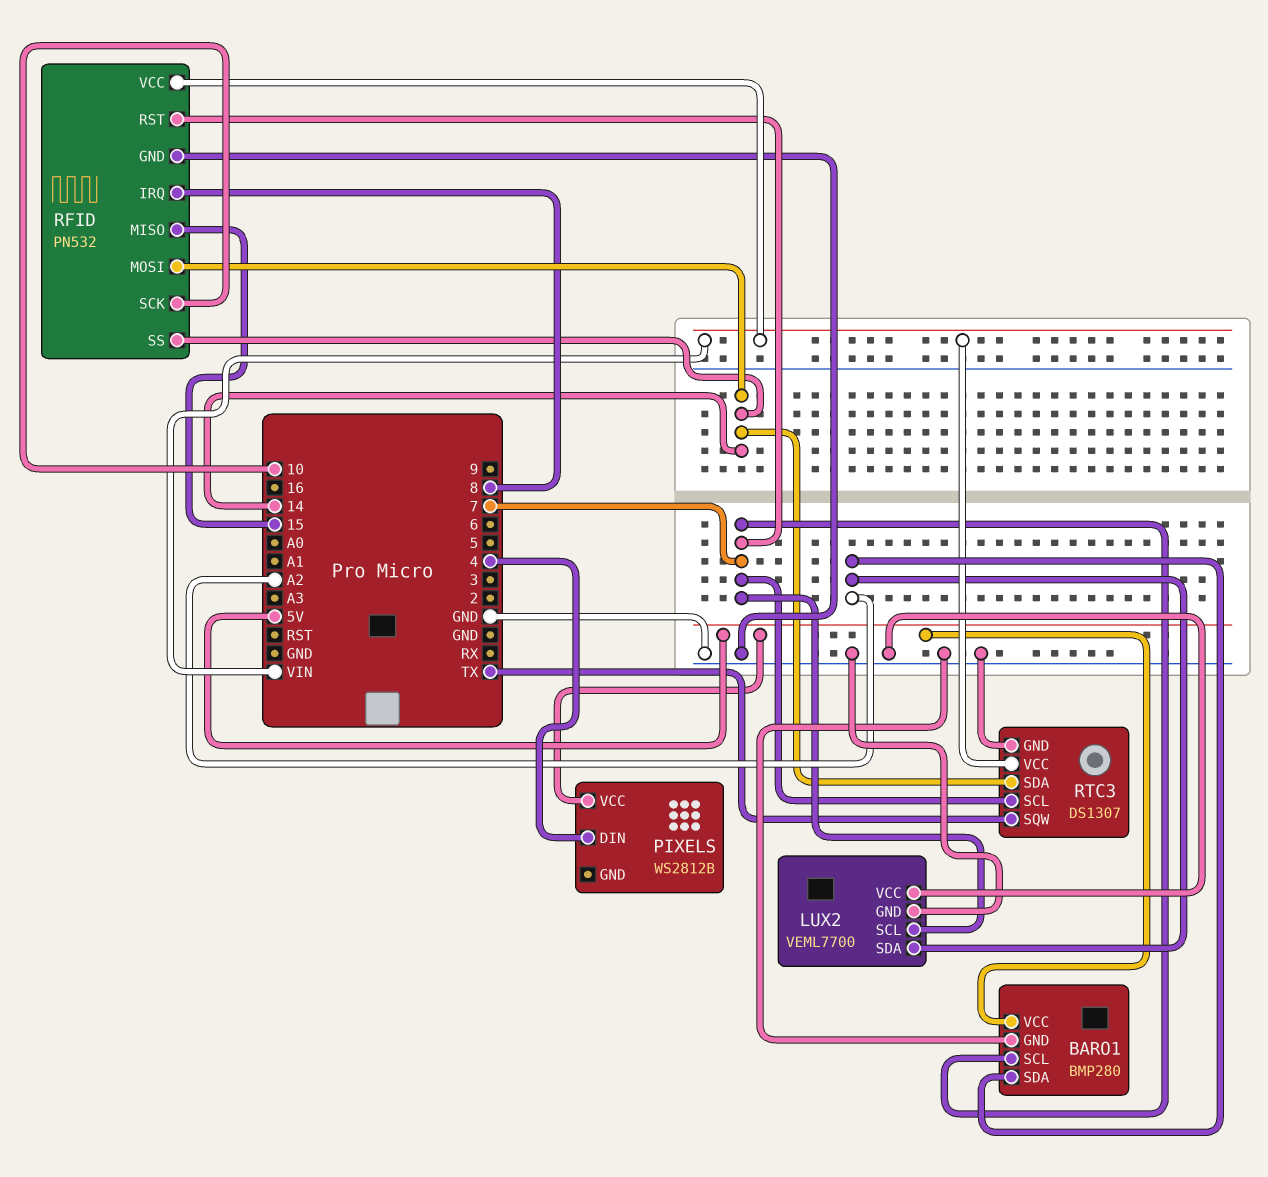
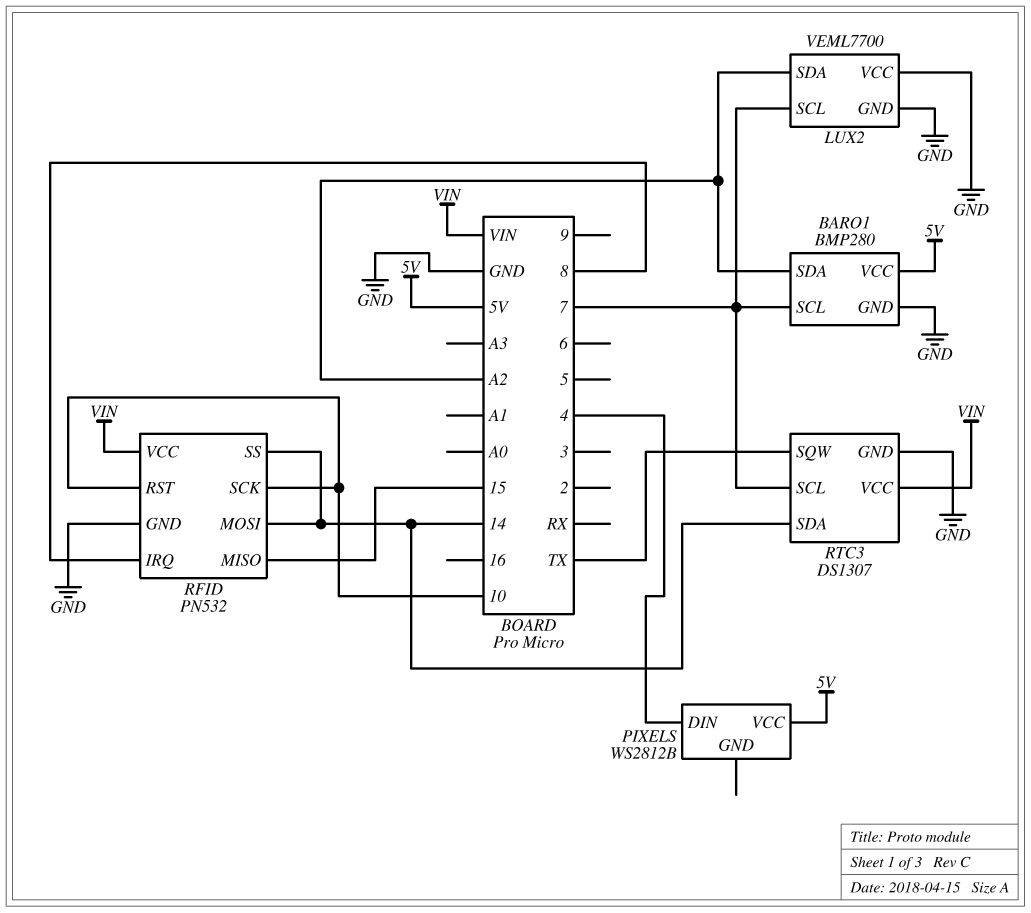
RFID pin RST: 7 -> 10

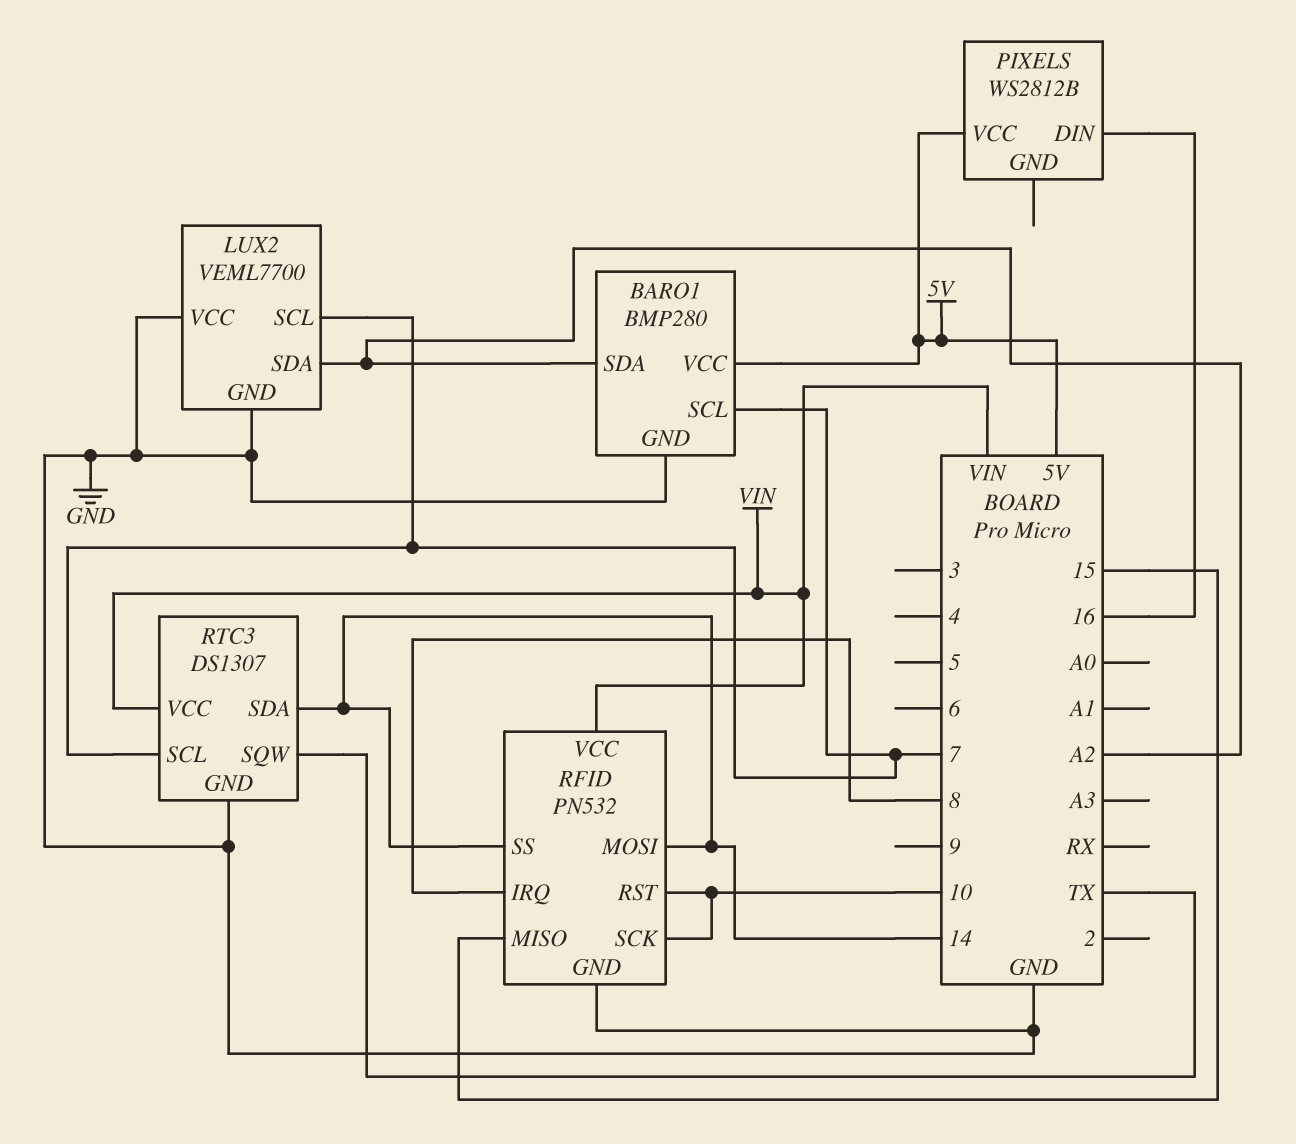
PIXELS pin DIN: 4 -> 16

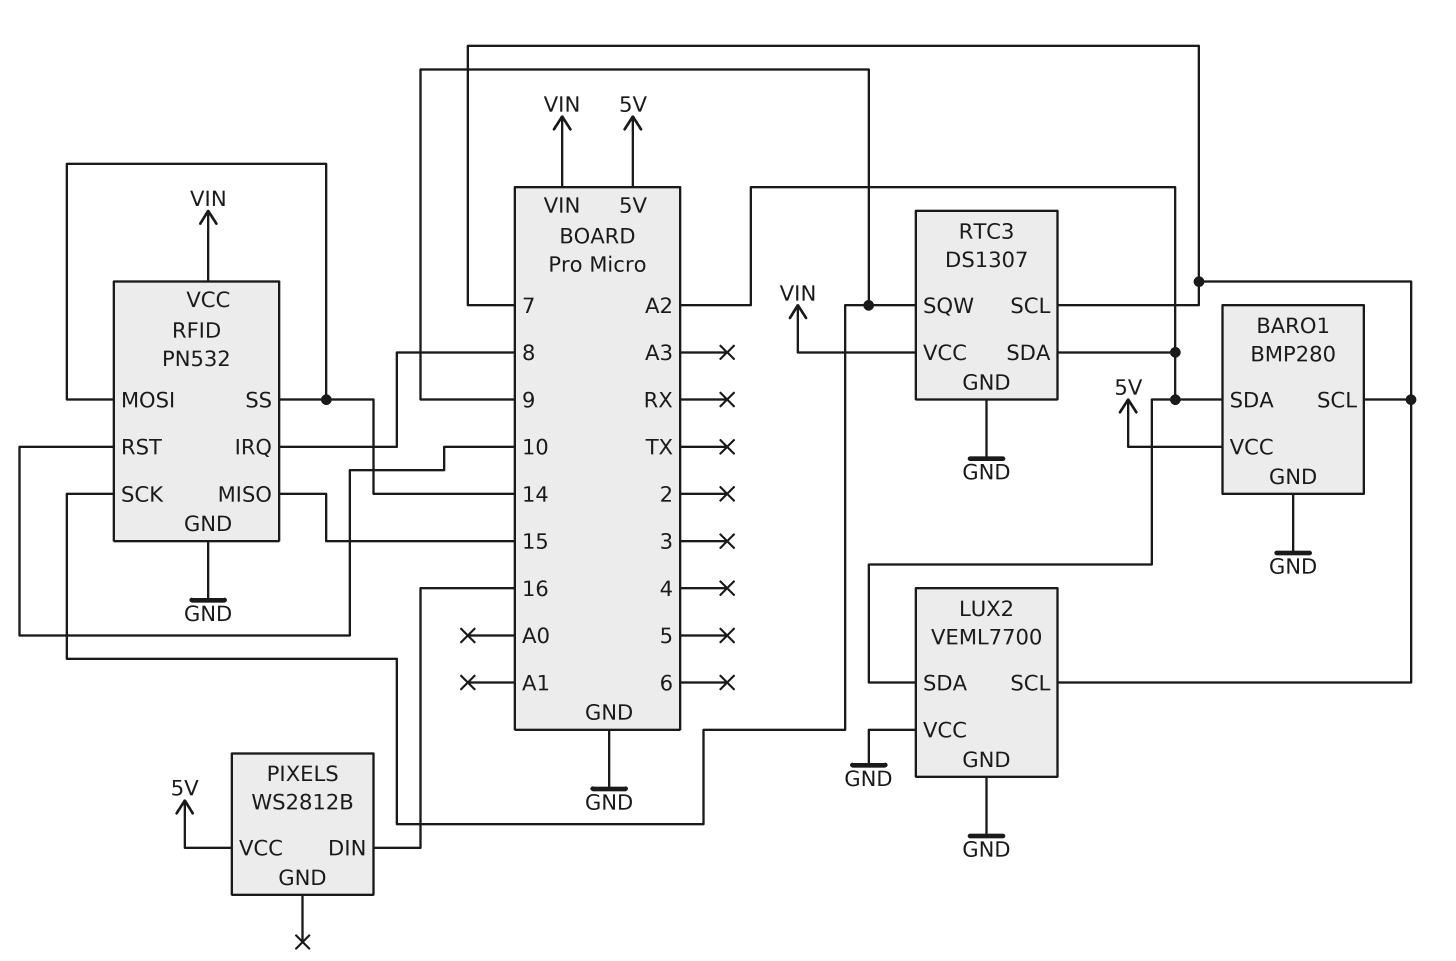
RFID pin SCK: 10 -> 9
RTC3 pin SDA: 14 -> A2
RTC3 pin SQW: TX -> 9

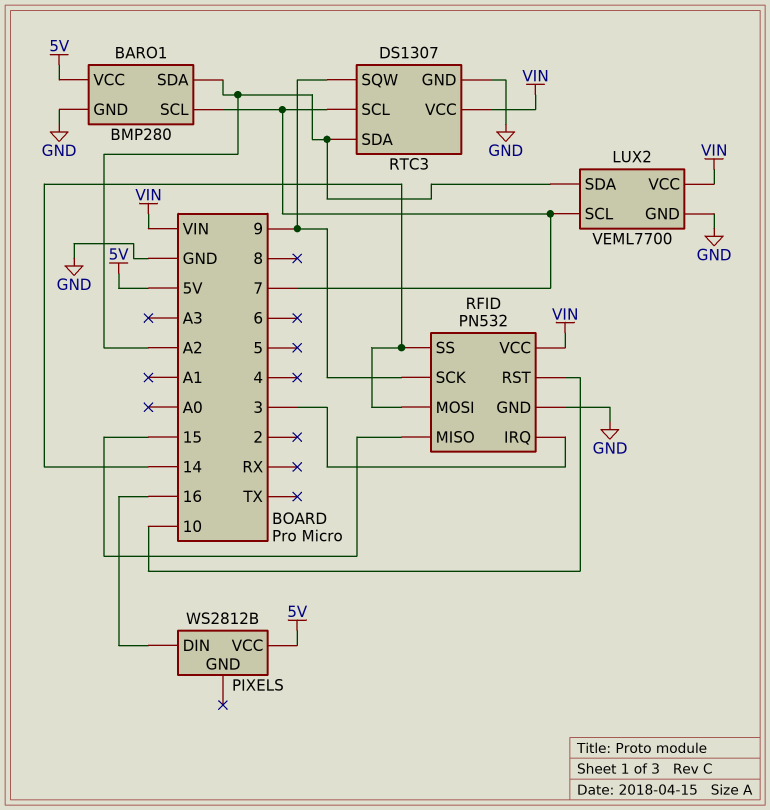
LUX2 pin VCC: GND -> VIN
RFID pin IRQ: 8 -> 3

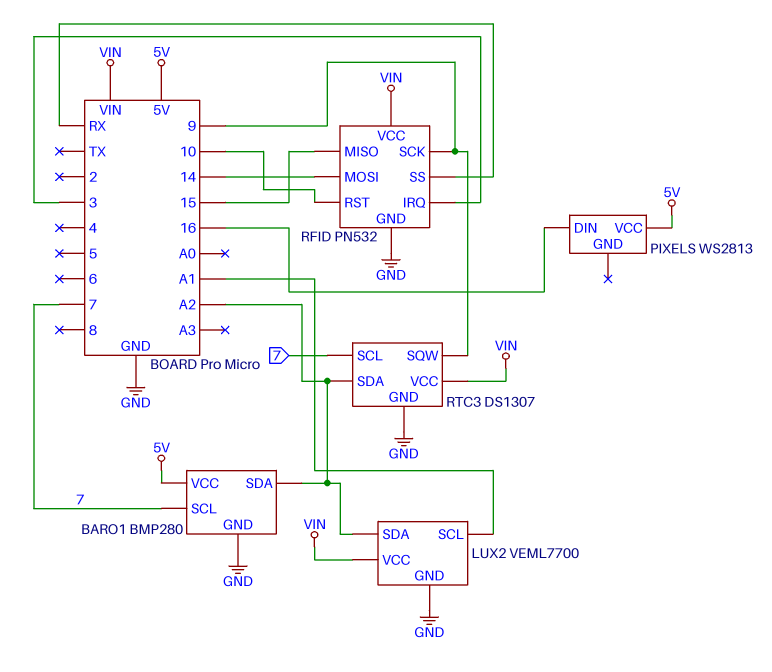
LUX2 pin SCL: 7 -> A1
PIXELS: WS2812B -> WS2813
RFID pin SS: 14 -> RX

